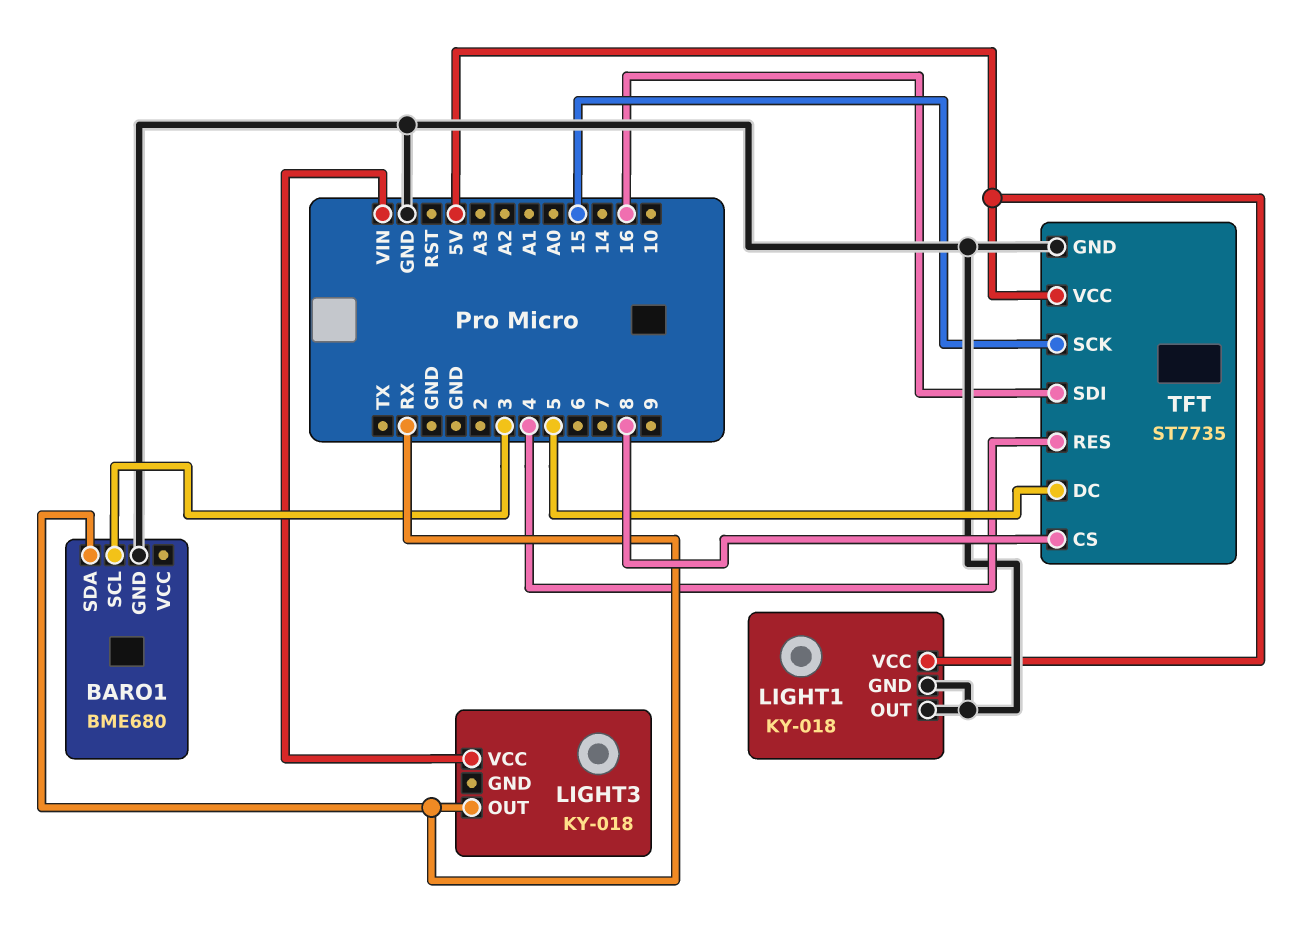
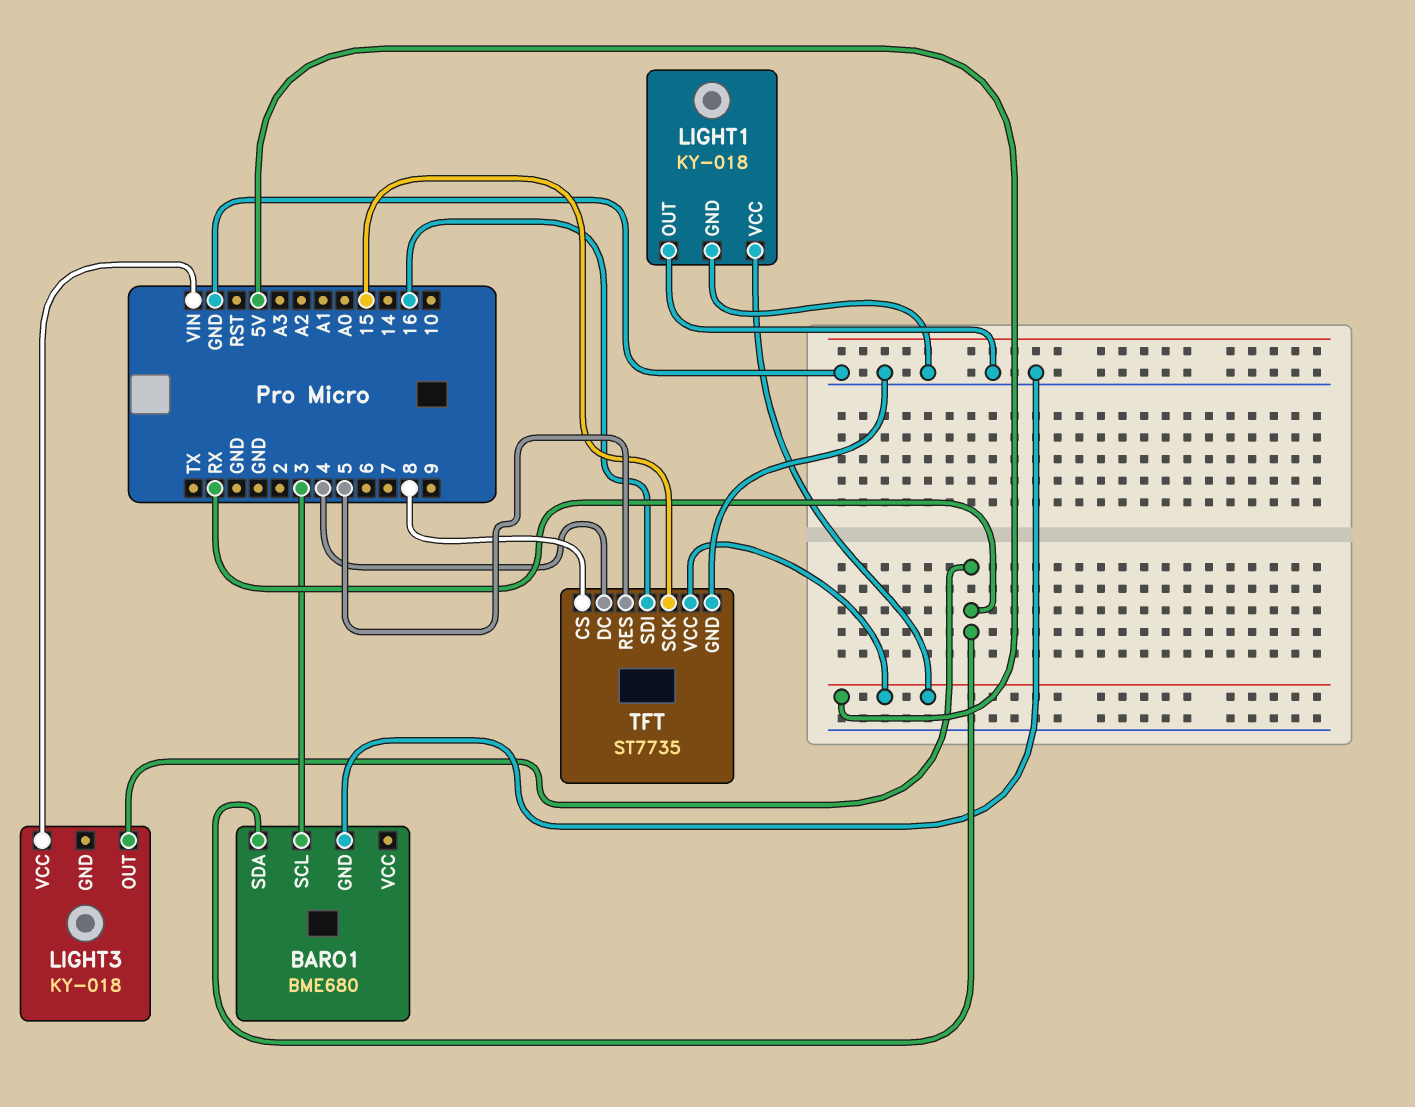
TFT pin DC: 5 -> 4
TFT pin RES: 4 -> 5

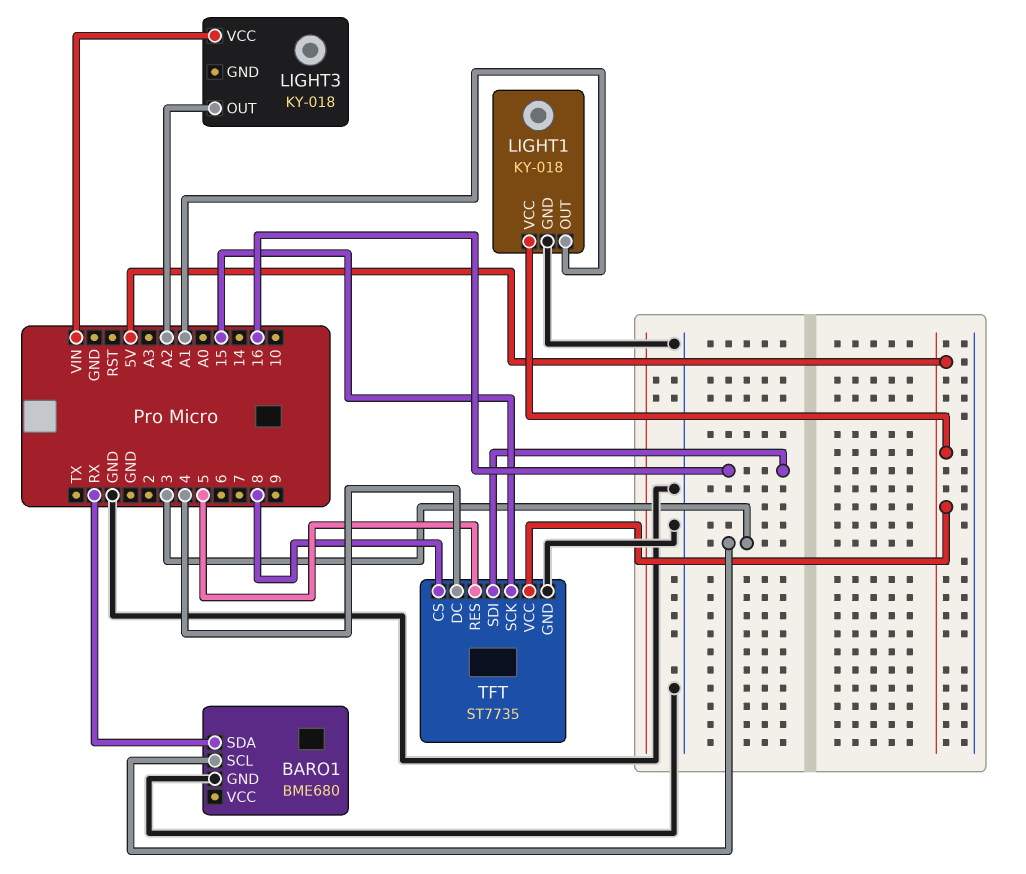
LIGHT1 pin OUT: GND -> A1
LIGHT3 pin OUT: RX -> A2

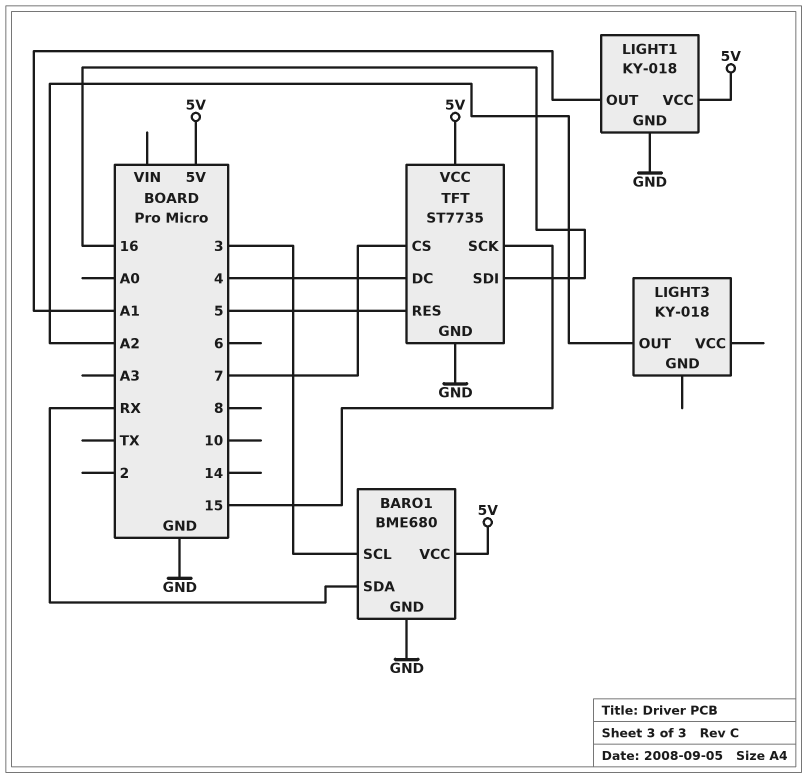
BARO1 pin VCC: none -> 5V
LIGHT3 pin VCC: VIN -> none
TFT pin CS: 8 -> 7

